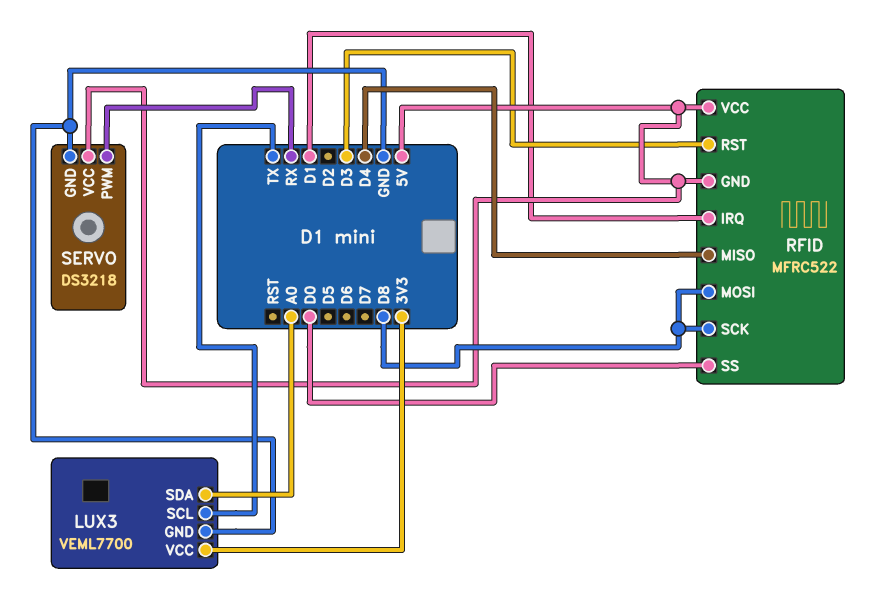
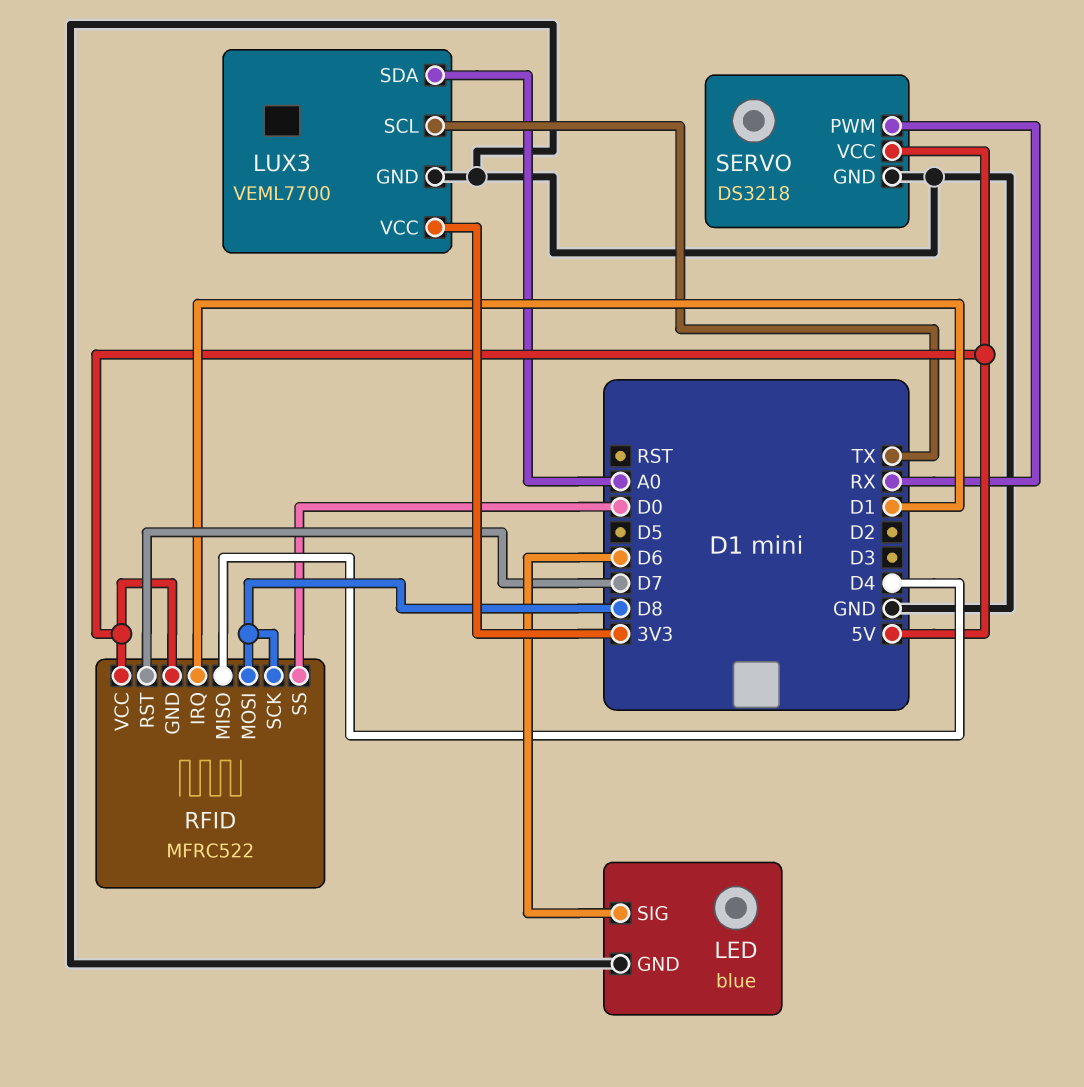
LED: none -> blue
LED pin GND: none -> GND
LED pin SIG: none -> D6
RFID pin RST: D3 -> D7

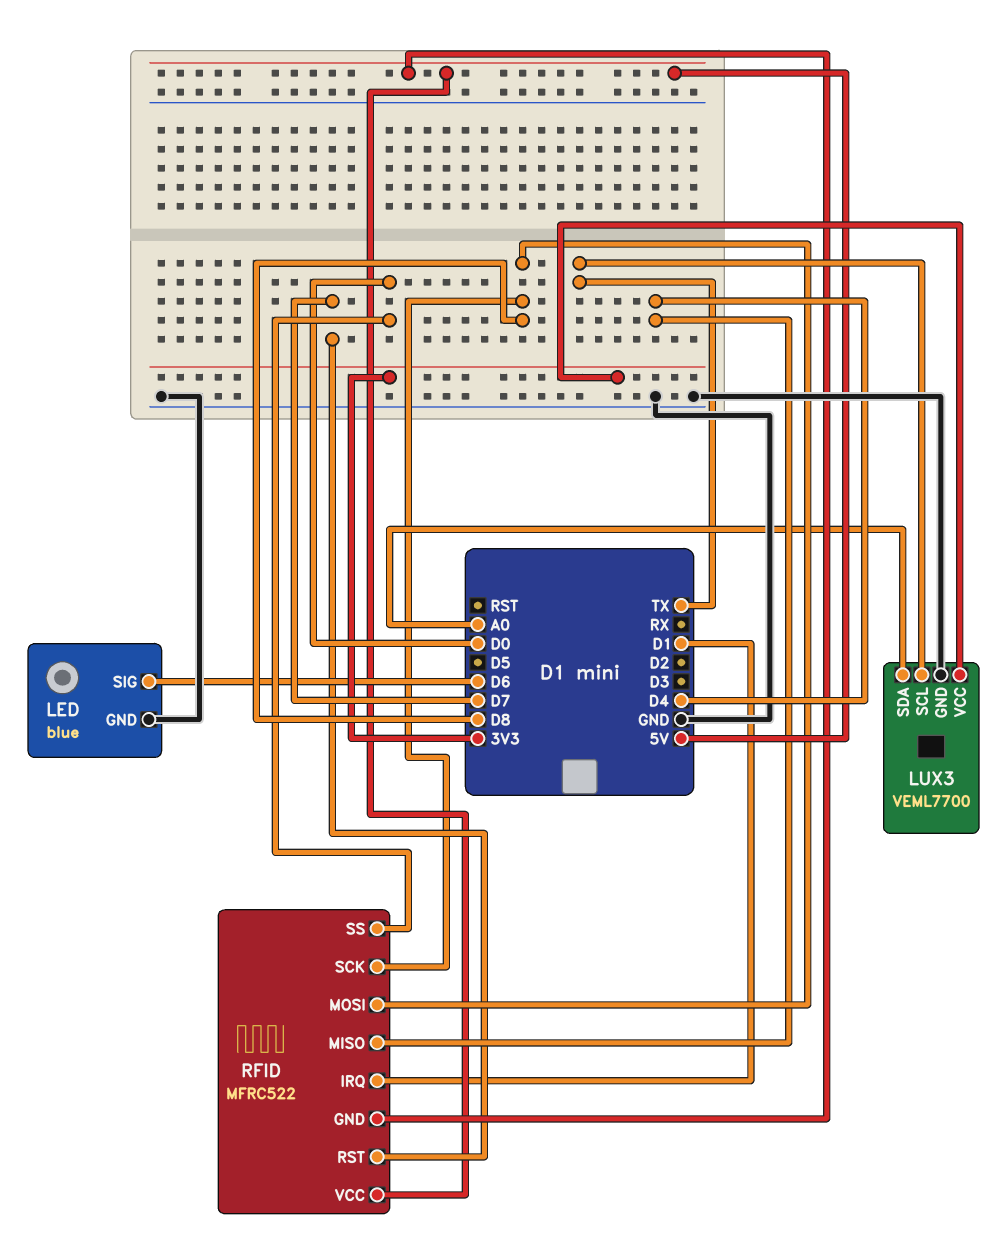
SERVO: DS3218 -> none
SERVO pin GND: GND -> none
SERVO pin PWM: RX -> none
SERVO pin VCC: 5V -> none

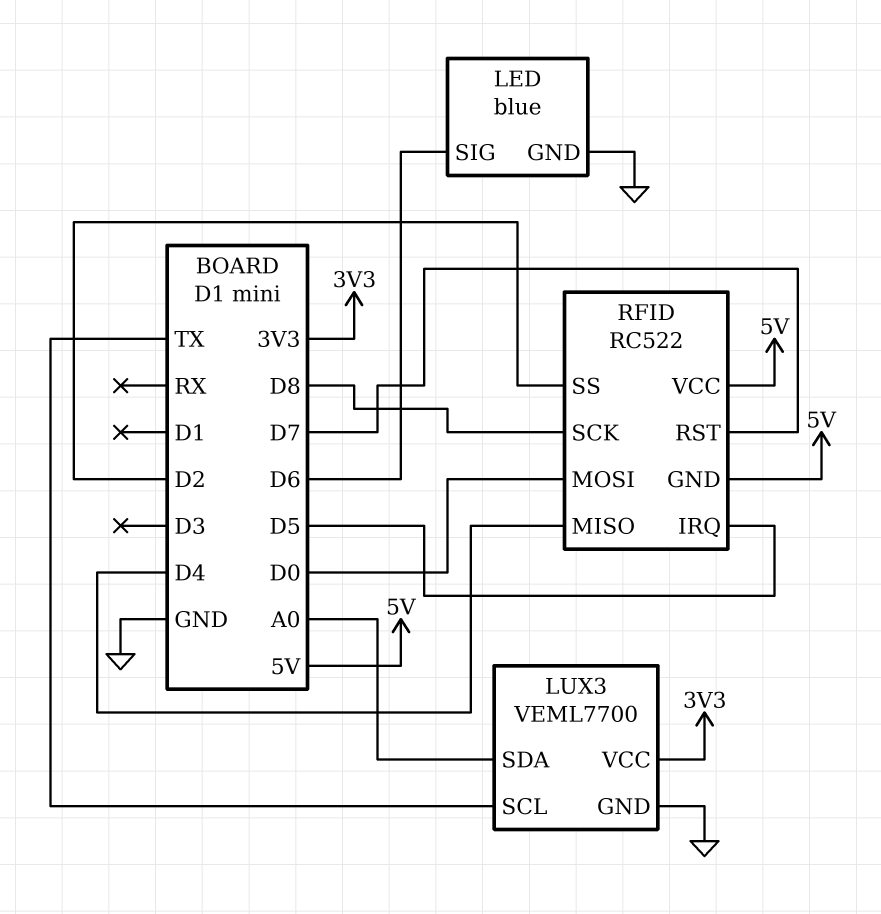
RFID: MFRC522 -> RC522
RFID pin IRQ: D1 -> D5
RFID pin MOSI: D8 -> D0
RFID pin SS: D0 -> D2

